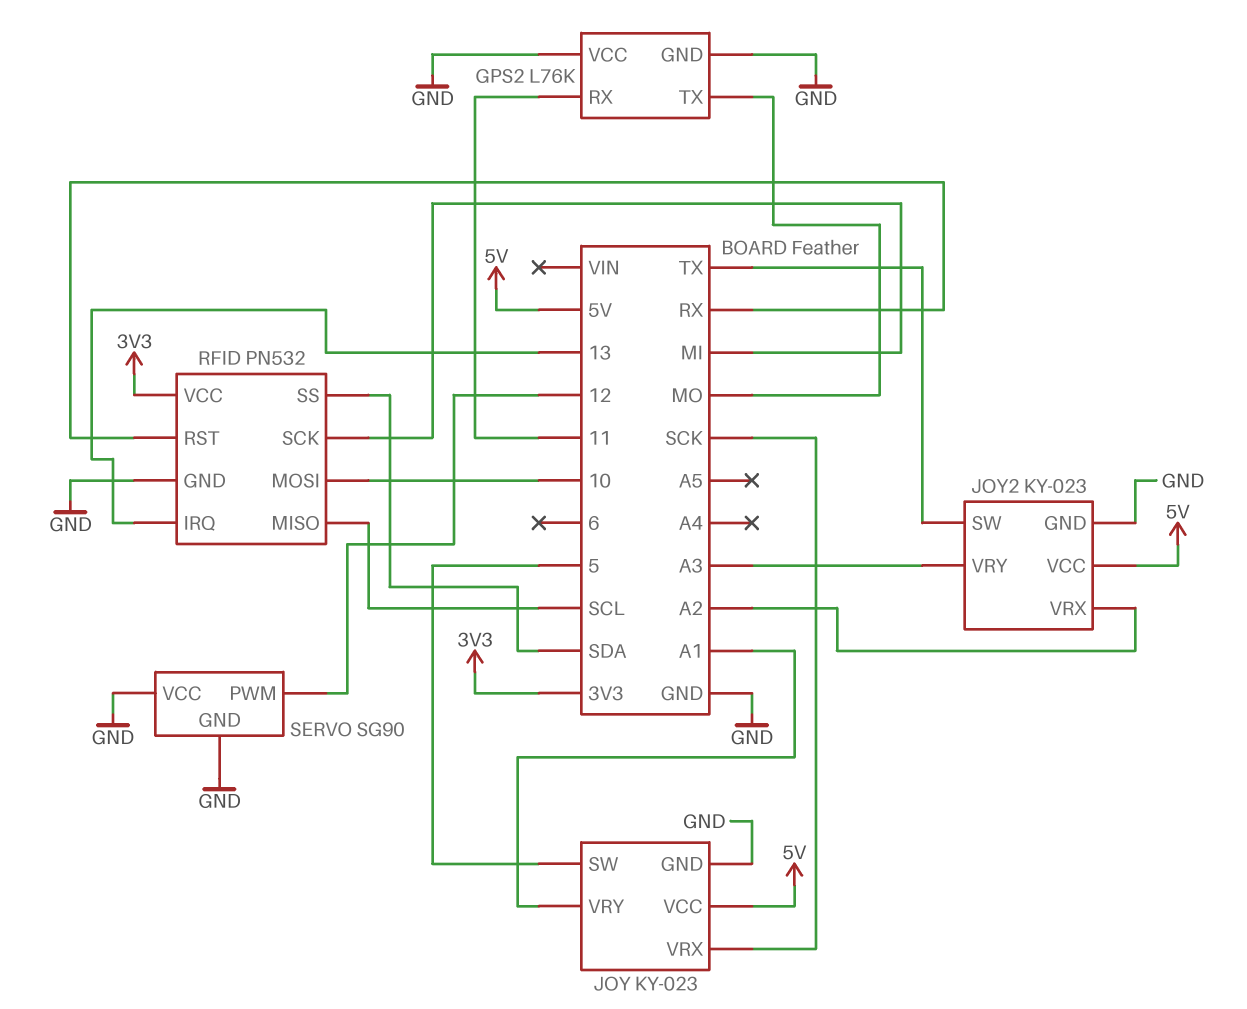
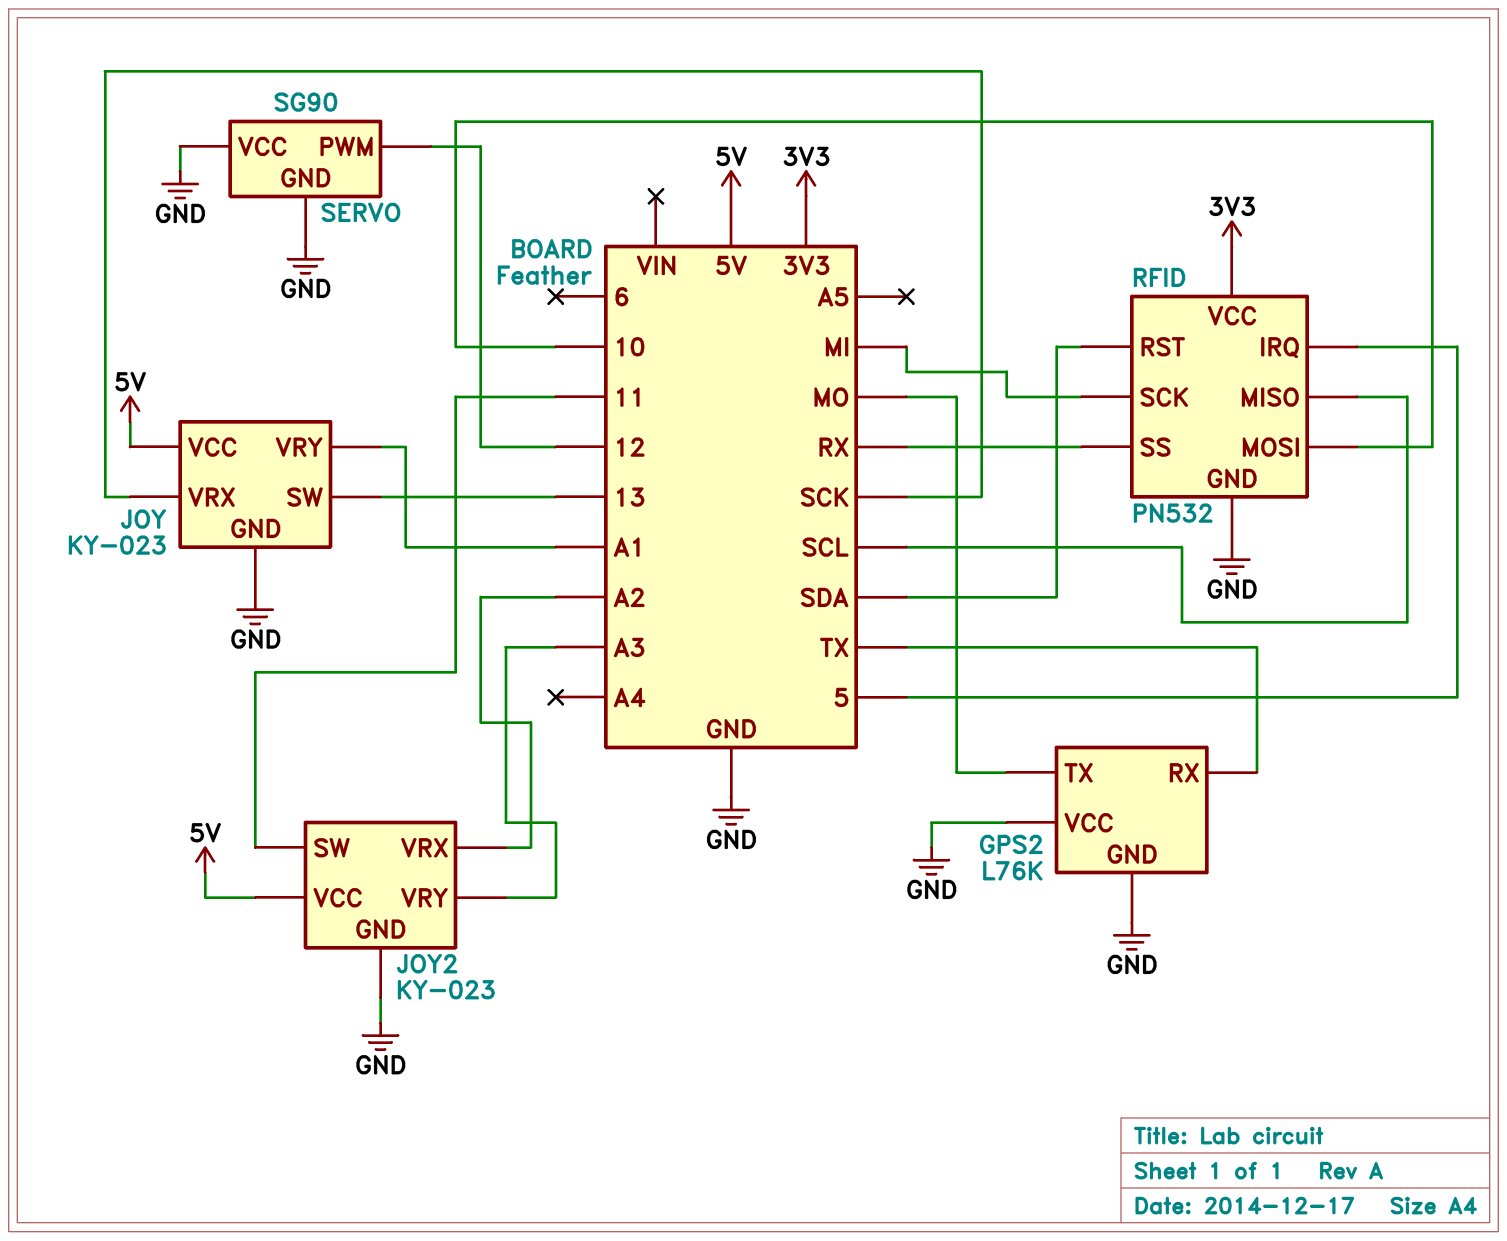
GPS2 pin RX: 11 -> TX
JOY pin SW: 5 -> 13
JOY2 pin SW: TX -> 11
RFID pin IRQ: 13 -> 5
RFID pin RST: RX -> SDA
RFID pin SS: SDA -> RX

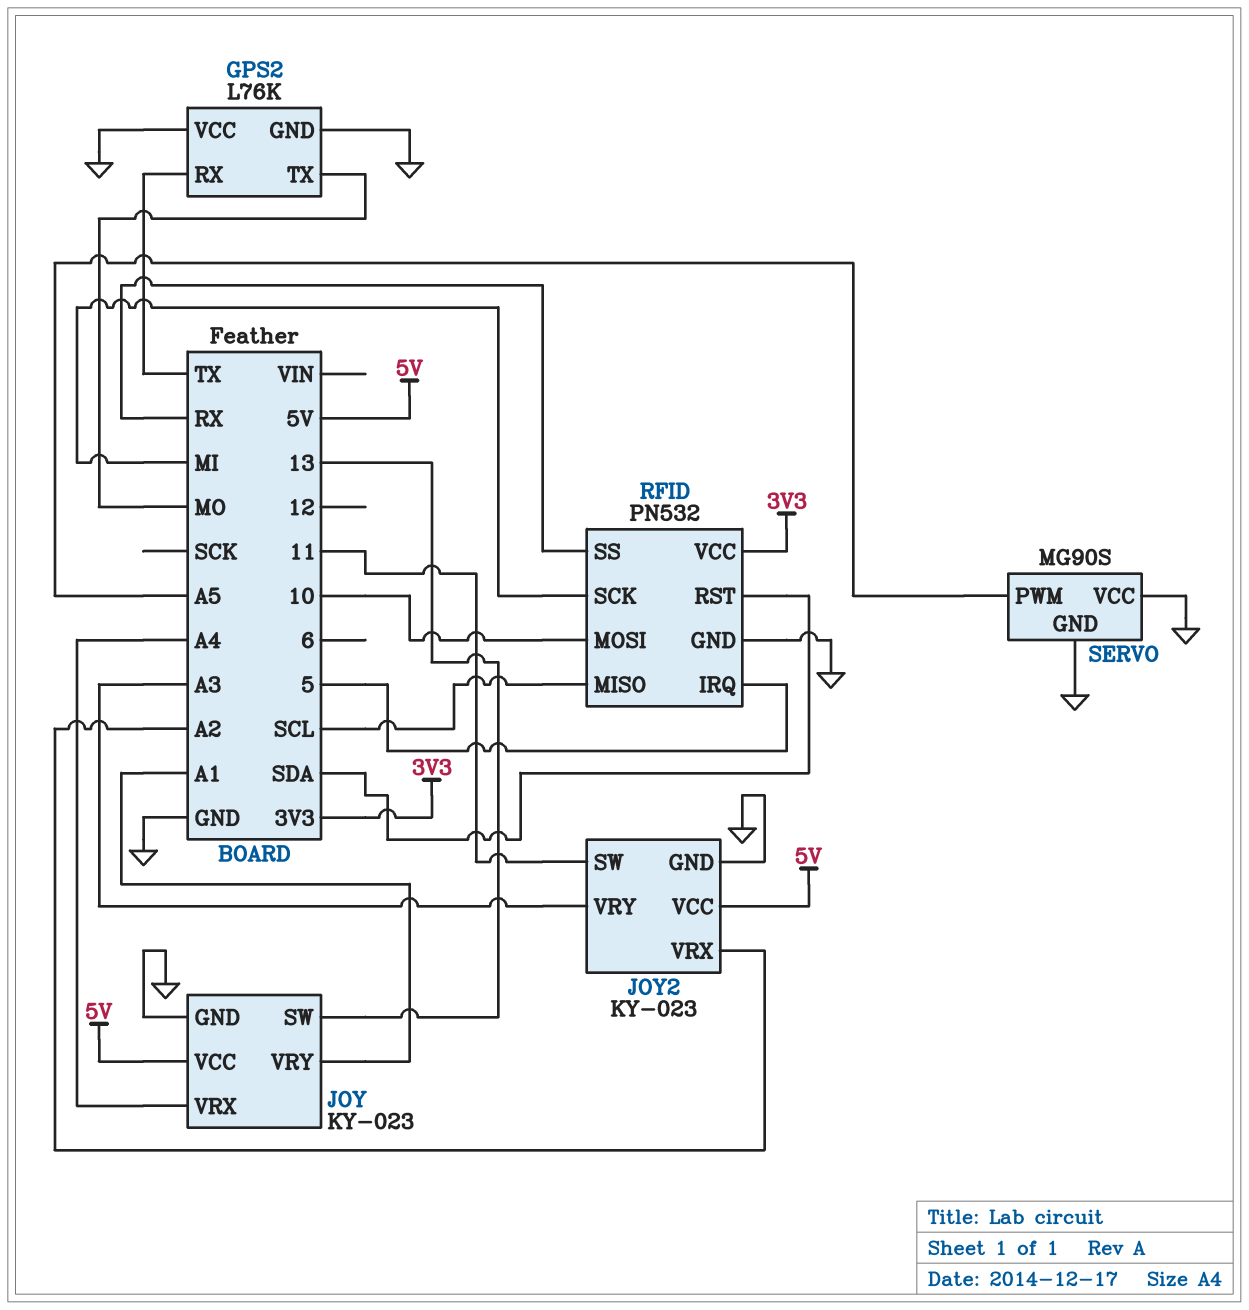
JOY pin VRX: SCK -> A4
SERVO: SG90 -> MG90S
SERVO pin PWM: 12 -> A5

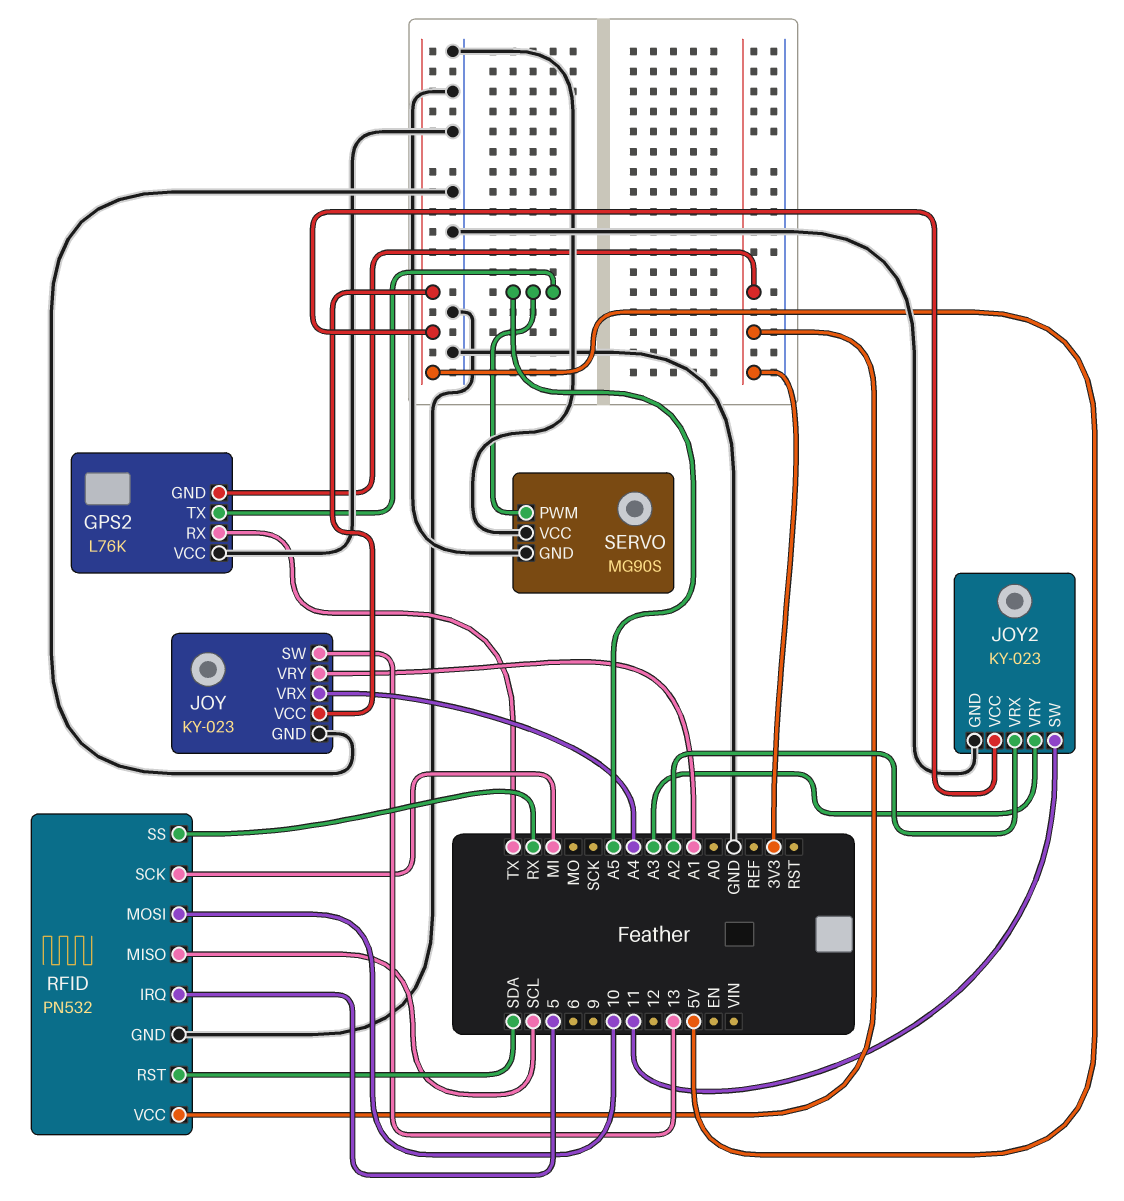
GPS2 pin GND: GND -> 3V3
GPS2 pin TX: MO -> A5

